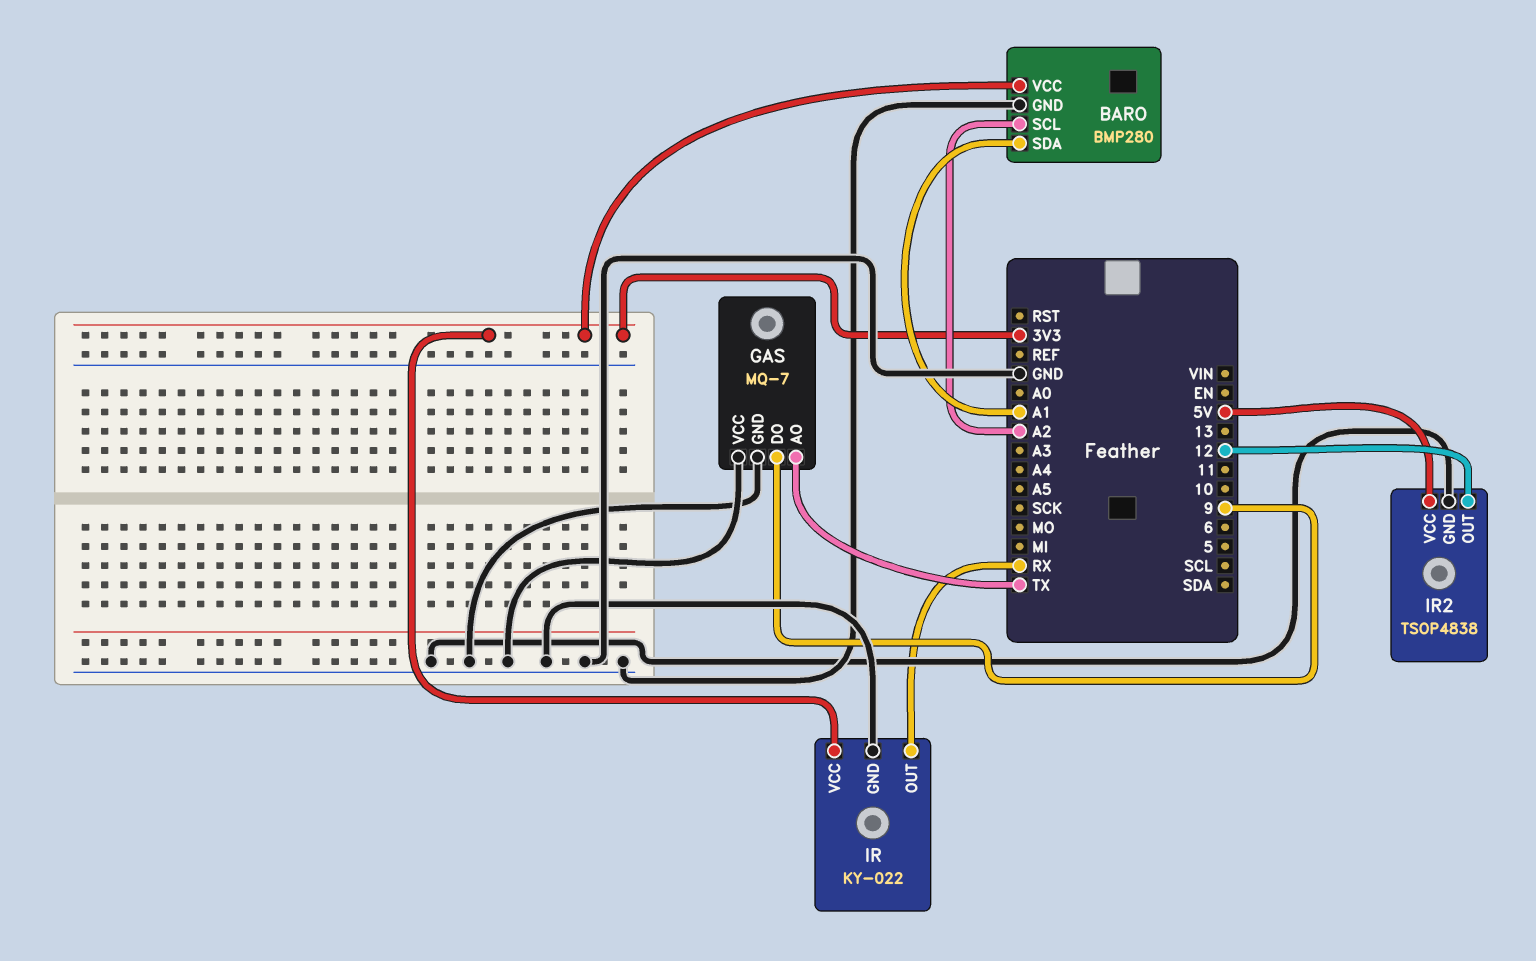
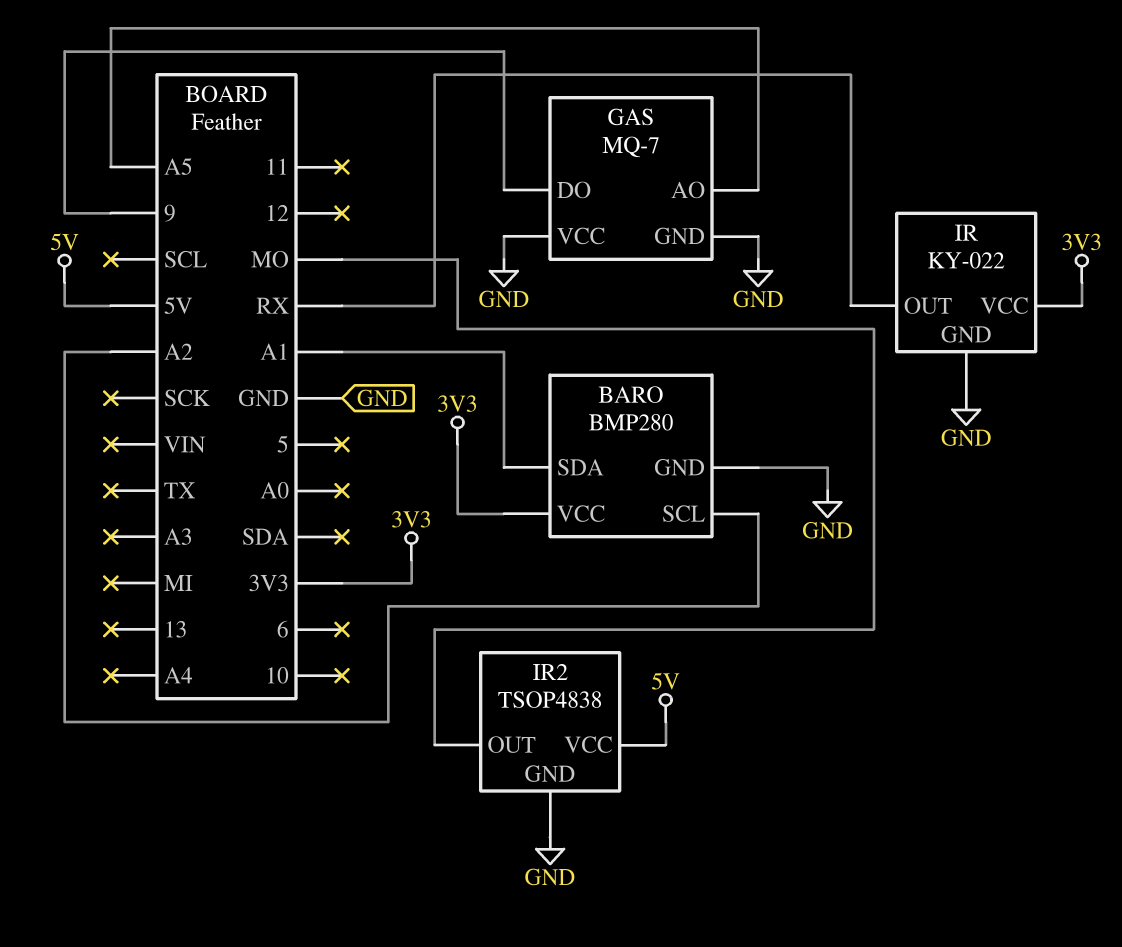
GAS pin AO: TX -> A5
IR2 pin OUT: 12 -> MO

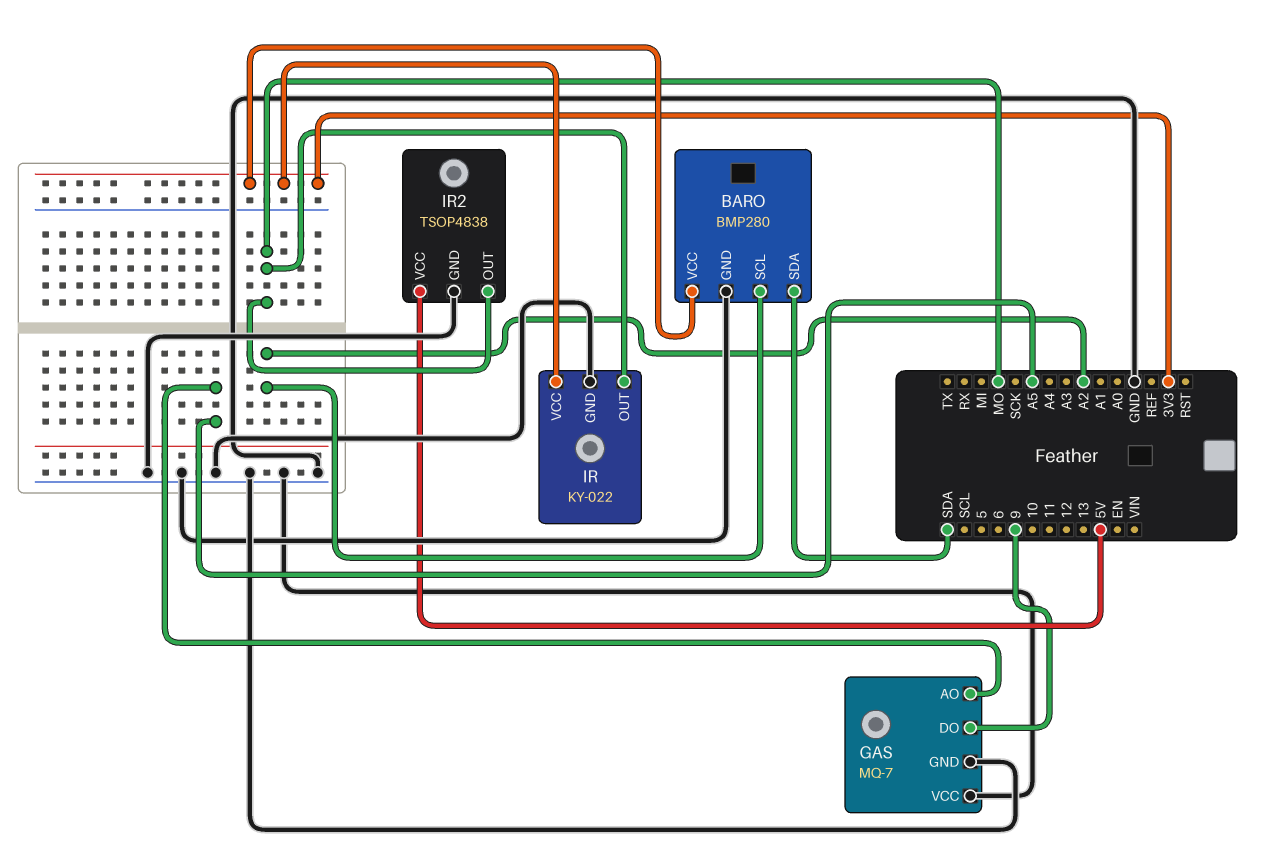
BARO pin SDA: A1 -> SDA
IR pin OUT: RX -> MO

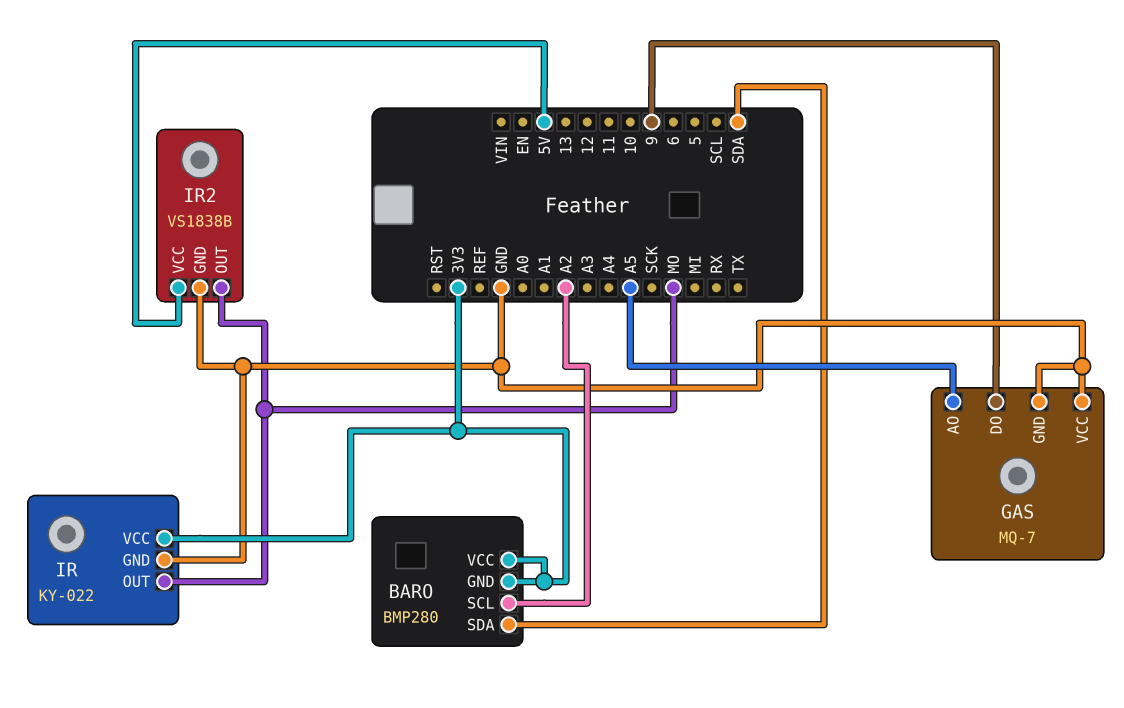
BARO pin GND: GND -> 3V3
IR2: TSOP4838 -> VS1838B

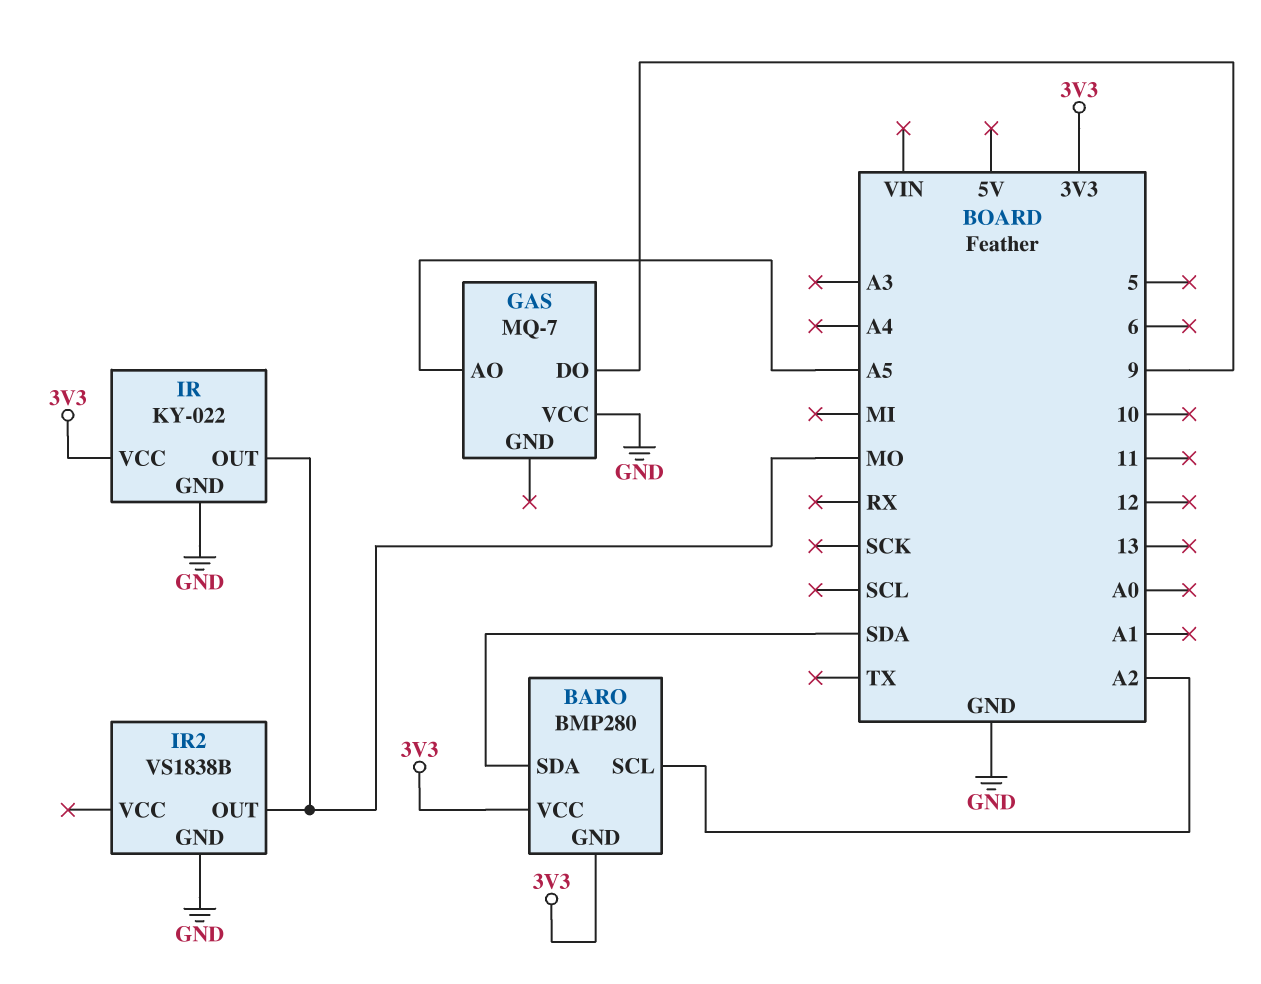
GAS pin GND: GND -> none
IR2 pin VCC: 5V -> none

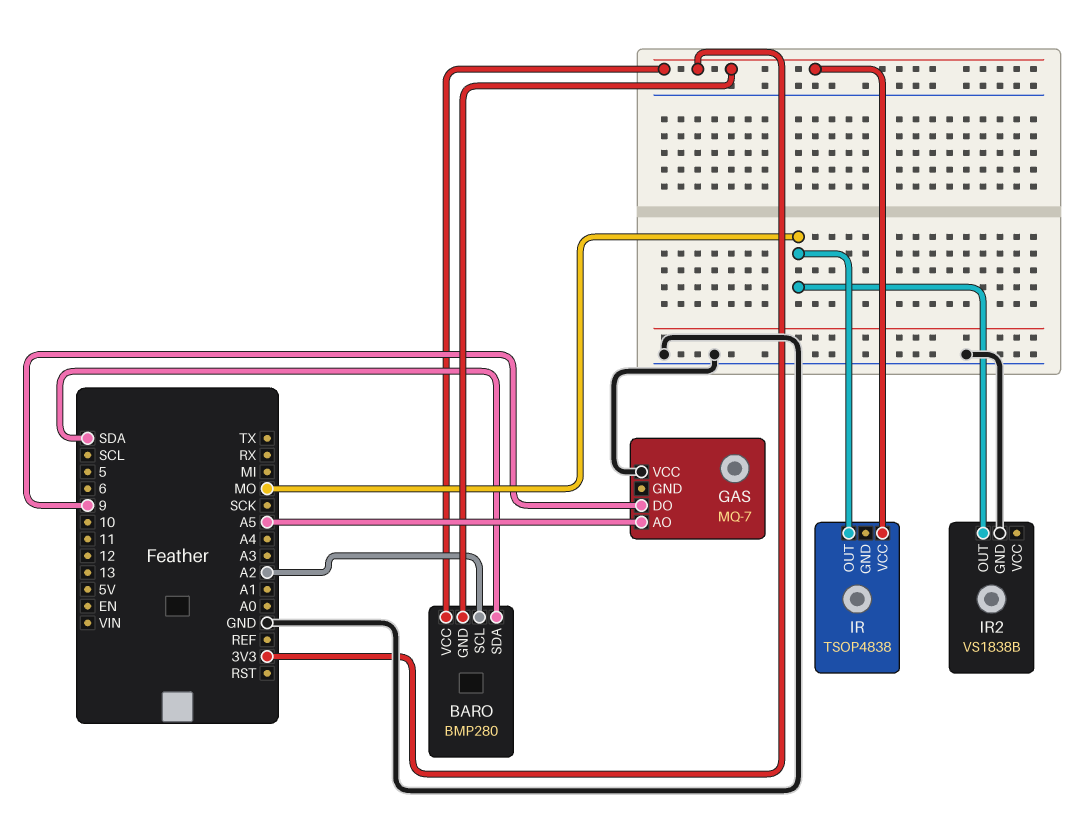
IR: KY-022 -> TSOP4838
IR pin GND: GND -> none

